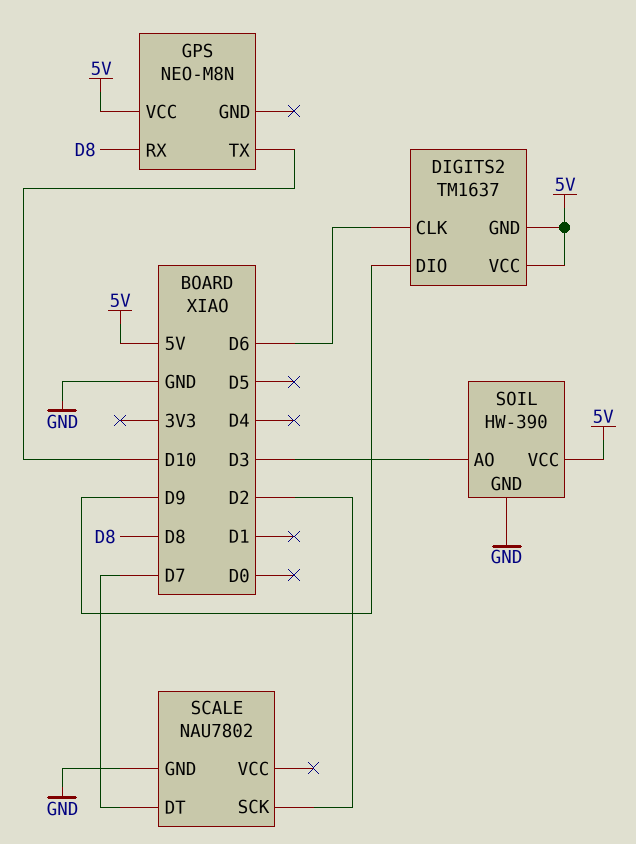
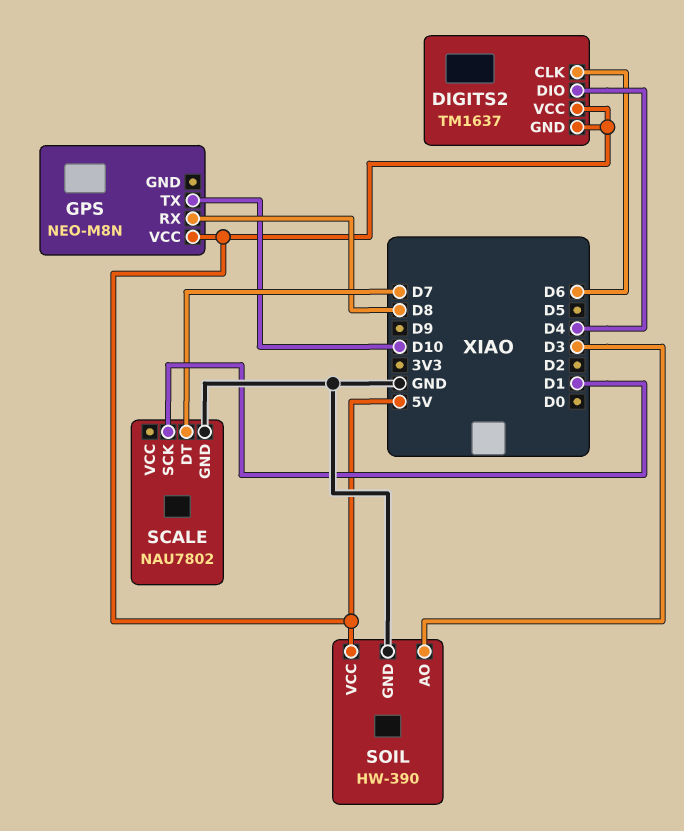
DIGITS2 pin DIO: D9 -> D4
SCALE pin SCK: D2 -> D1

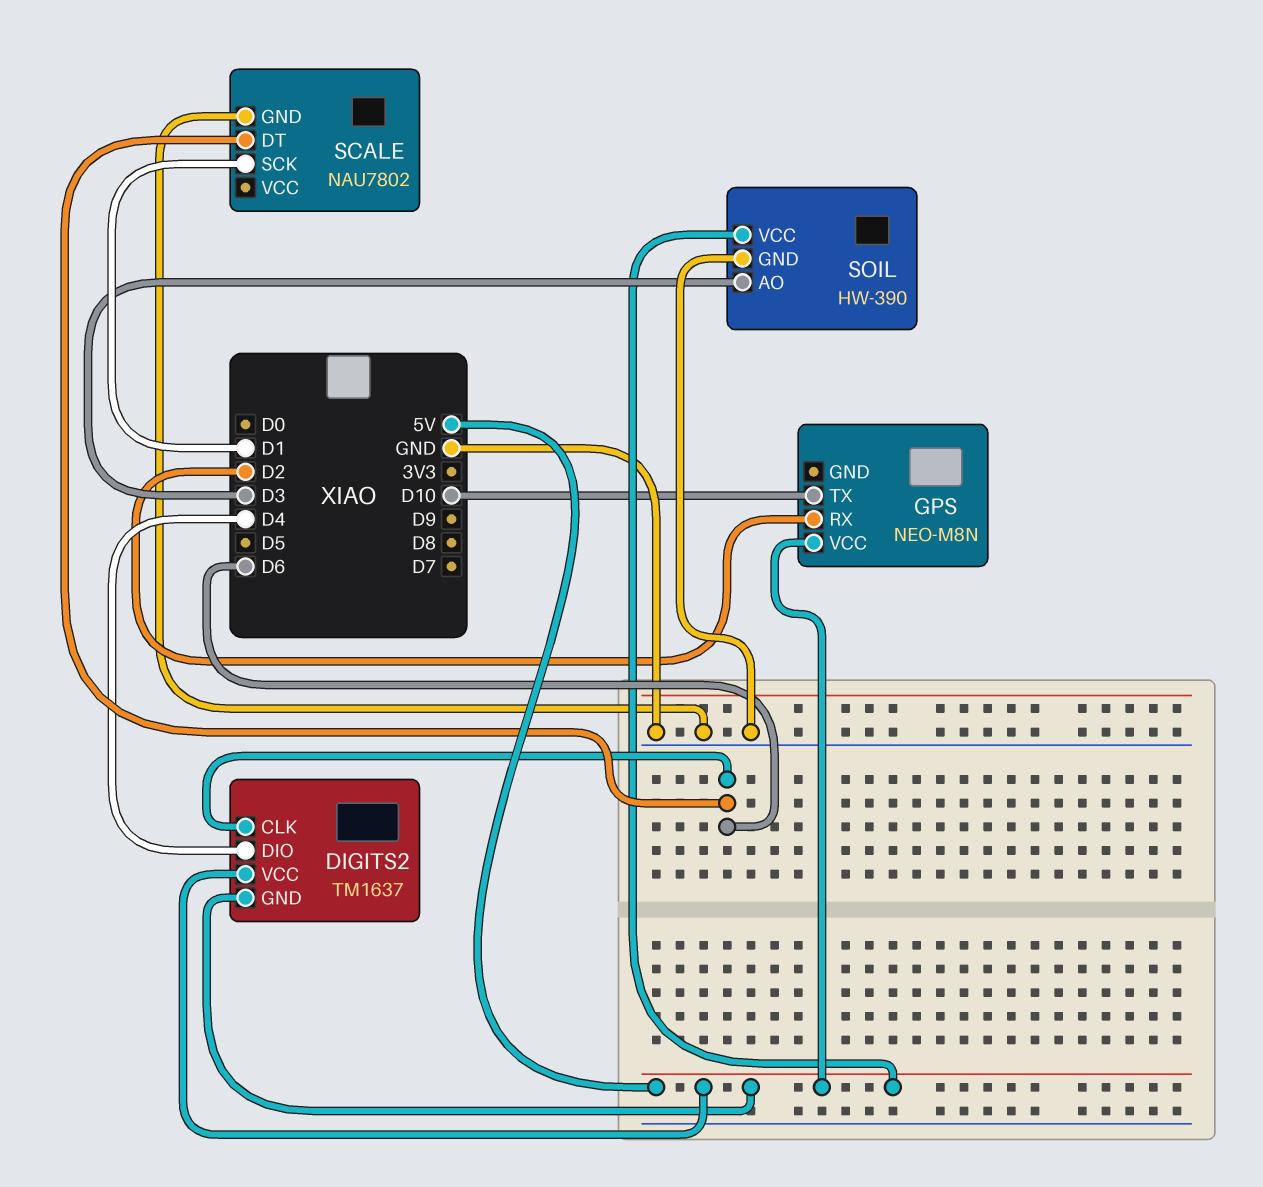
GPS pin RX: D8 -> D2
SCALE pin DT: D7 -> D6

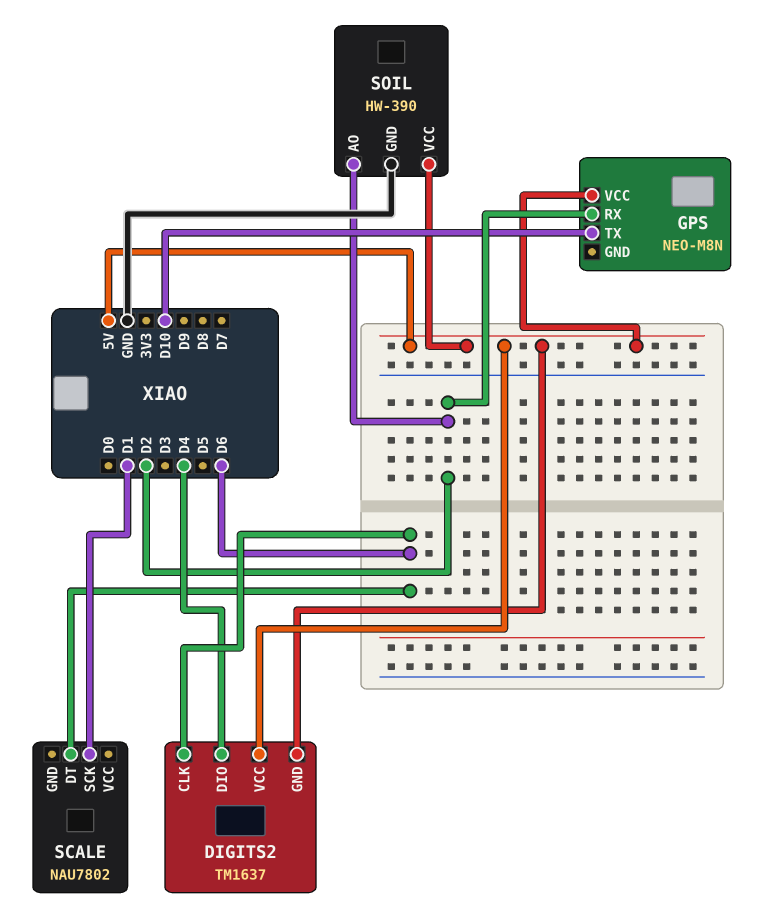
SCALE pin GND: GND -> none
SOIL pin AO: D3 -> D2

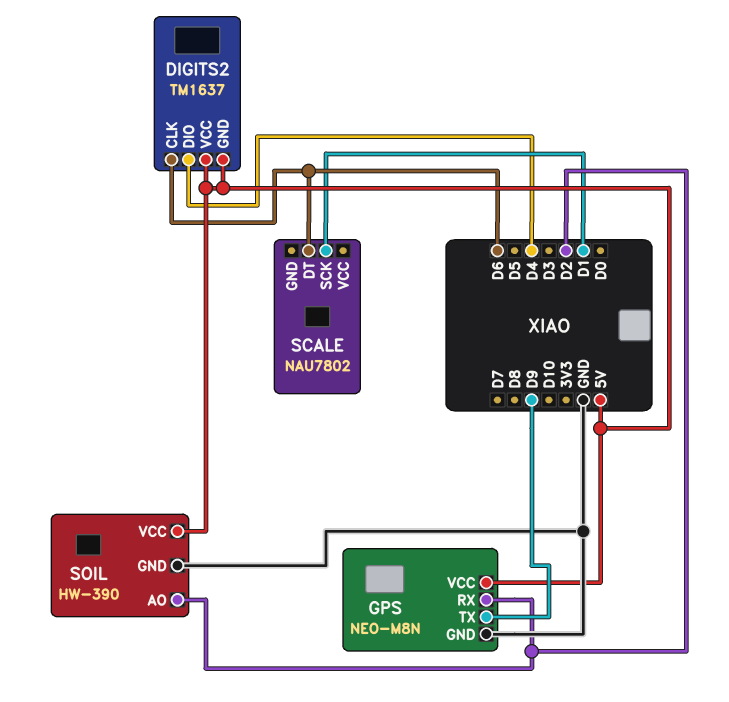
GPS pin GND: none -> GND
GPS pin TX: D10 -> D9

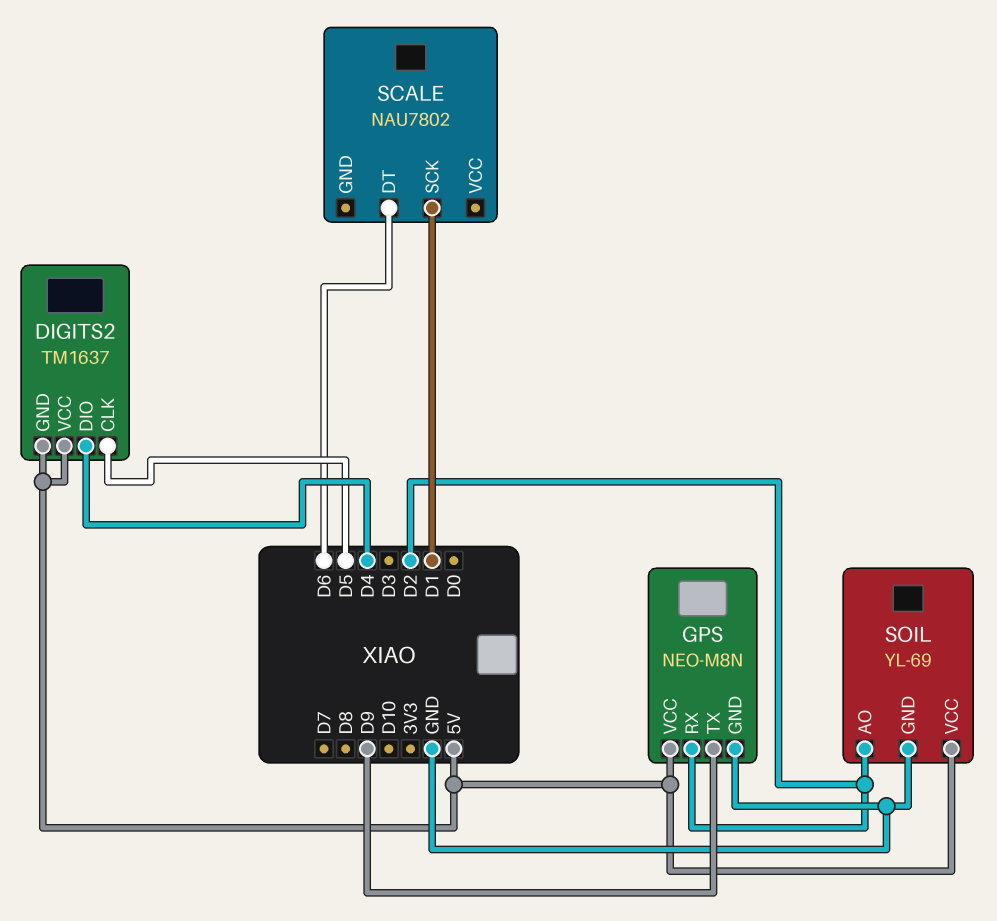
DIGITS2 pin CLK: D6 -> D5
SOIL: HW-390 -> YL-69

